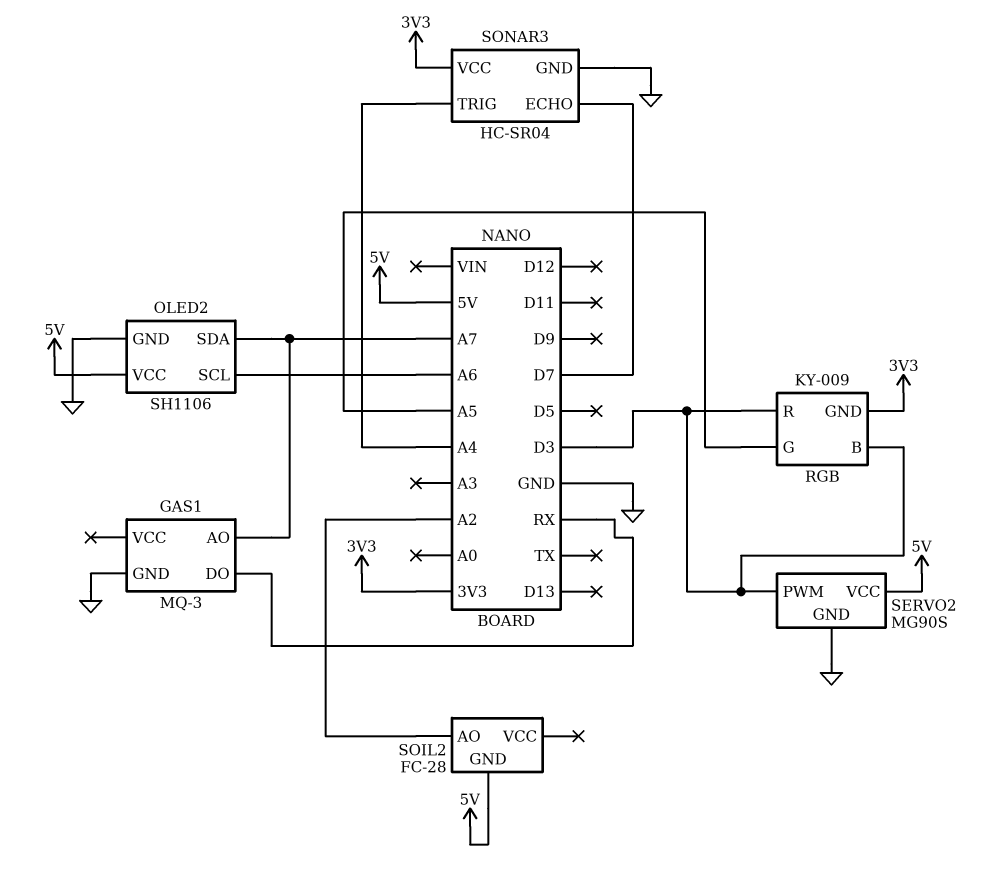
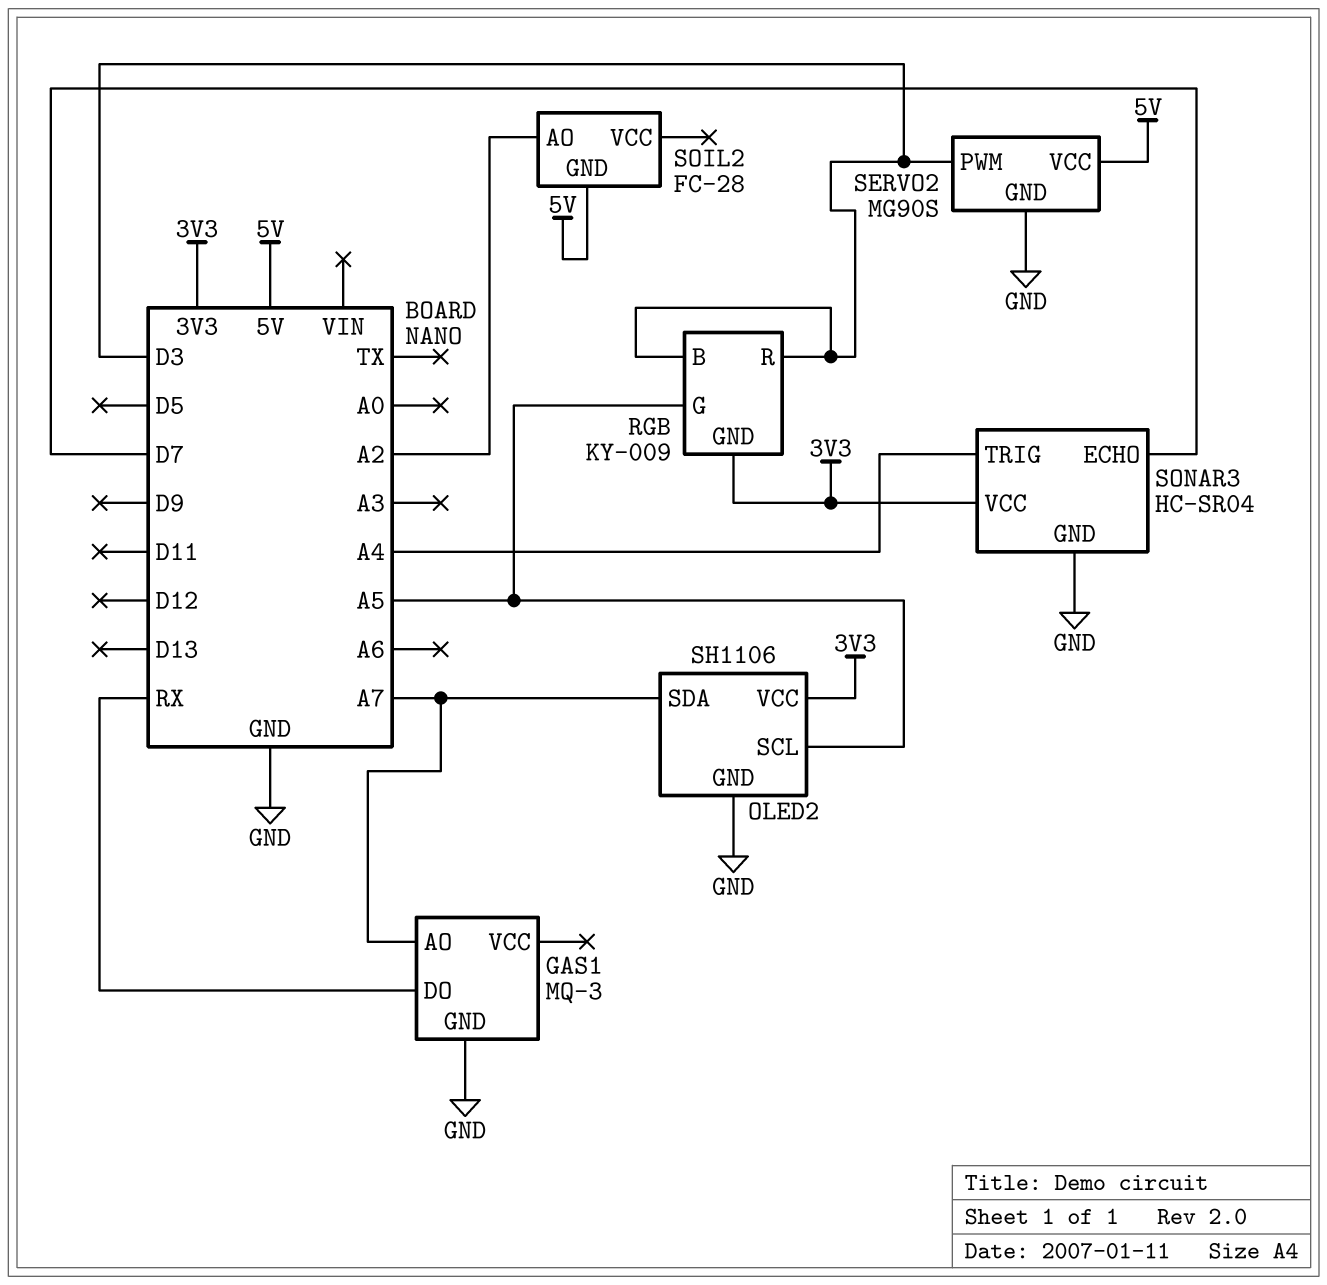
OLED2 pin SCL: A6 -> A5
OLED2 pin VCC: 5V -> 3V3

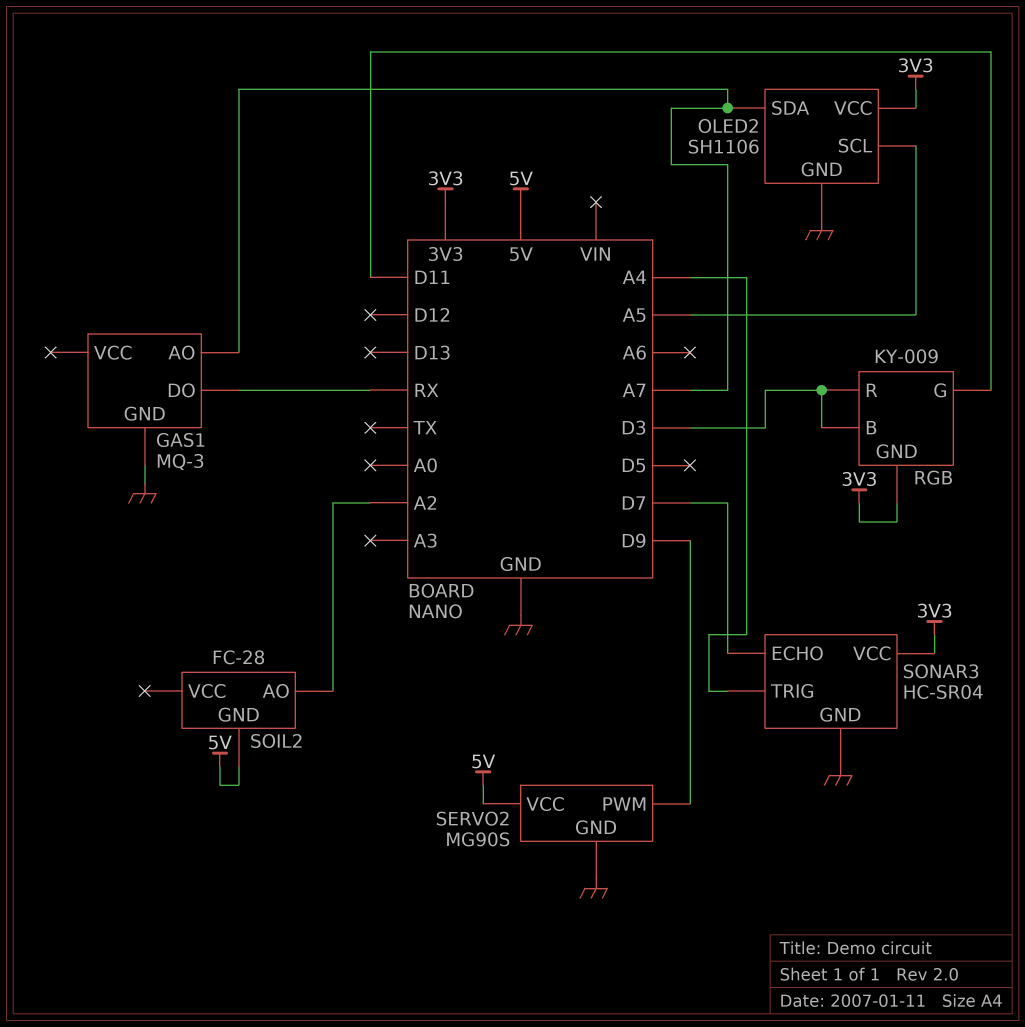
RGB pin G: A5 -> D11
SERVO2 pin PWM: D3 -> D9

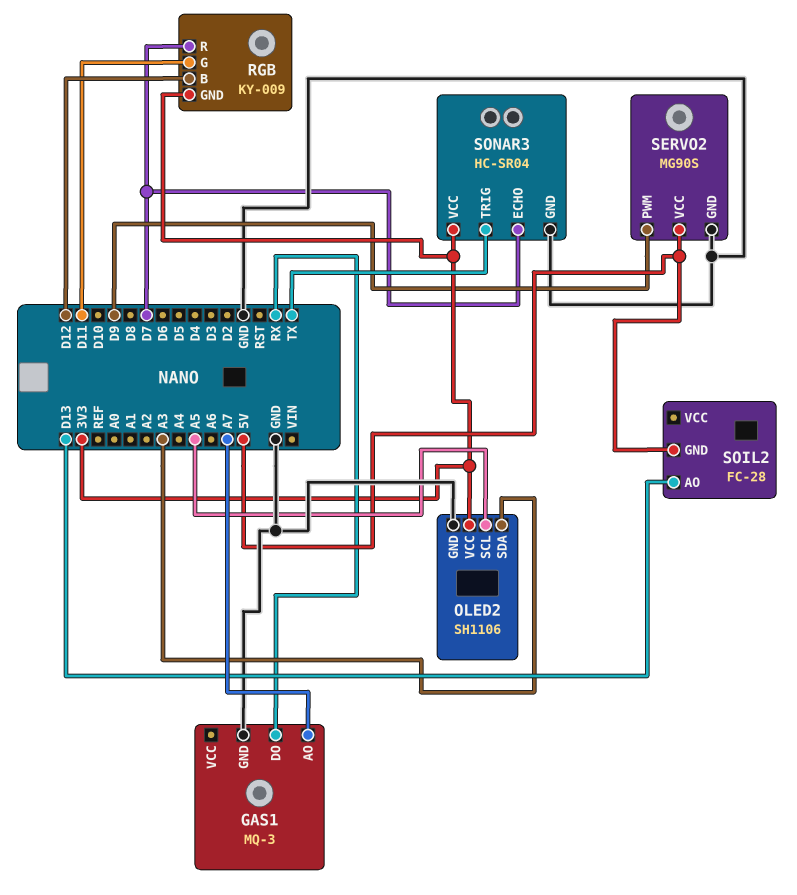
OLED2 pin SDA: A7 -> A3
RGB pin B: D3 -> D12
RGB pin R: D3 -> D7
SOIL2 pin AO: A2 -> D13
SONAR3 pin TRIG: A4 -> TX

